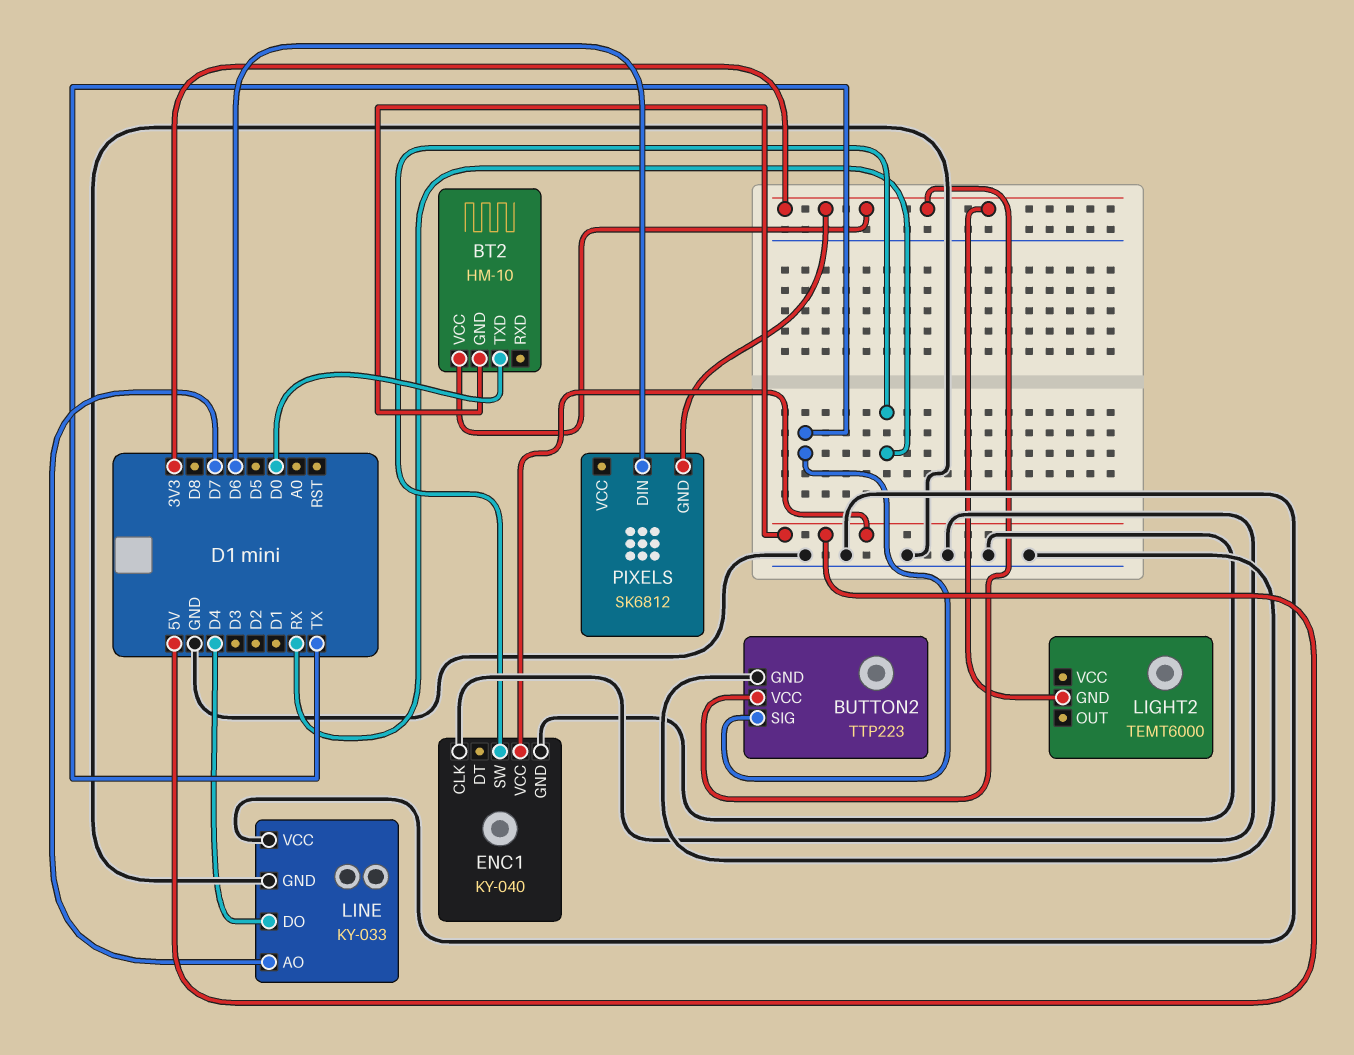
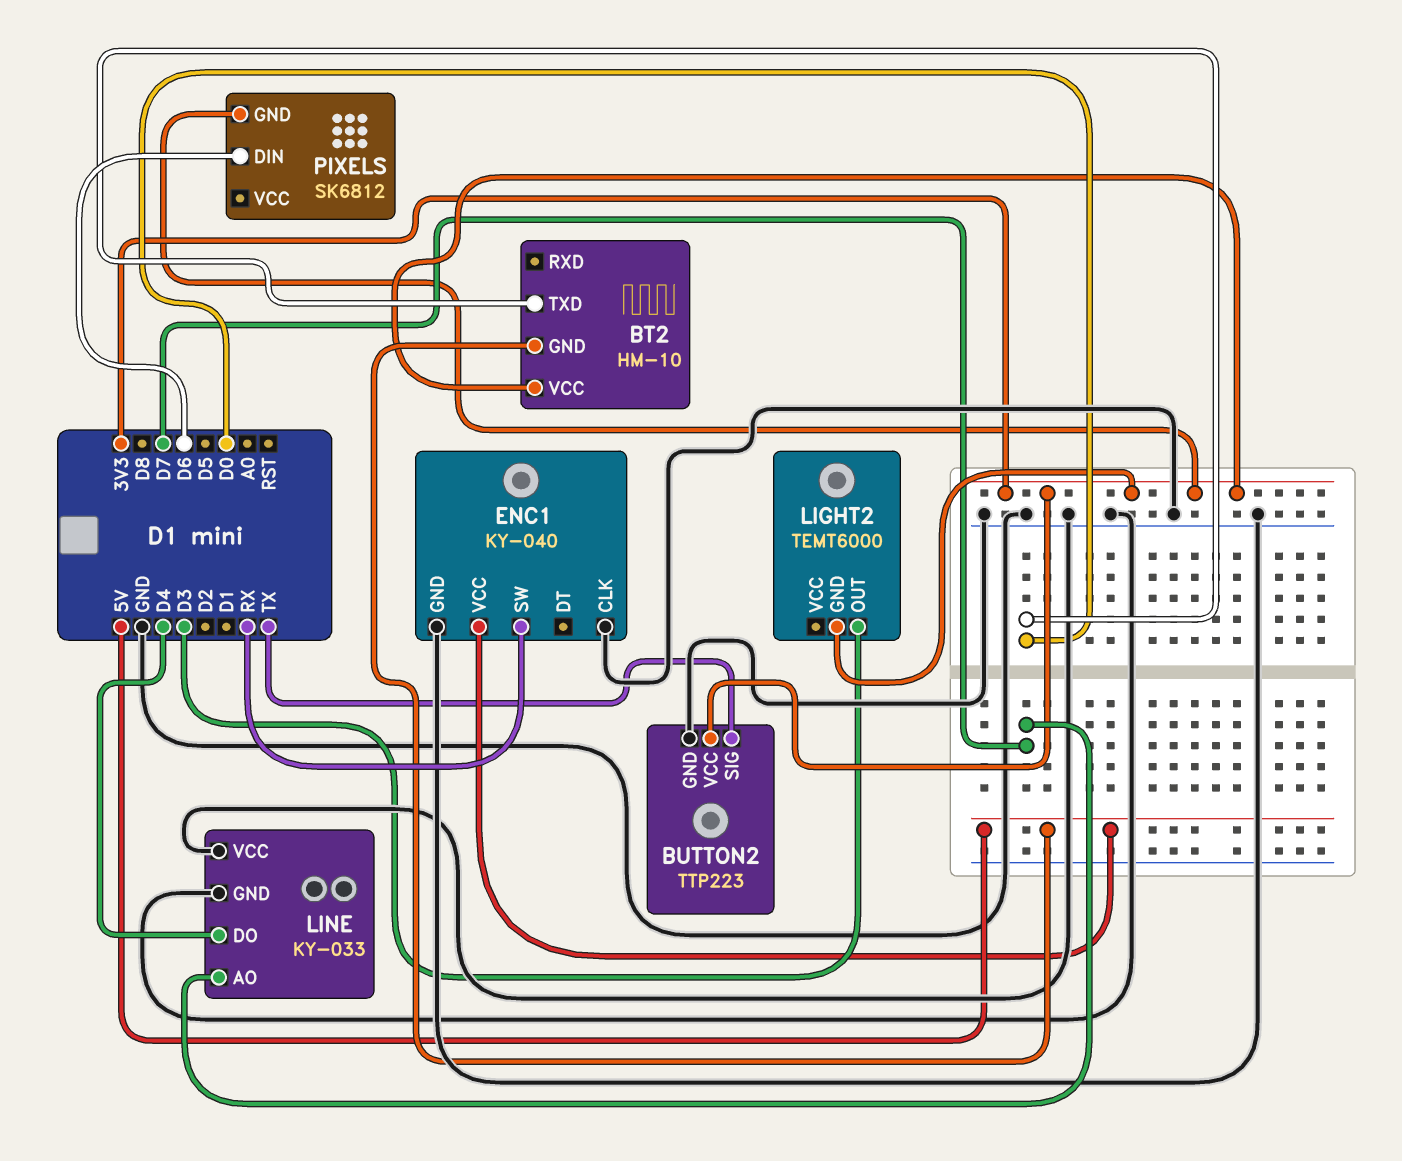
LIGHT2 pin OUT: none -> D3

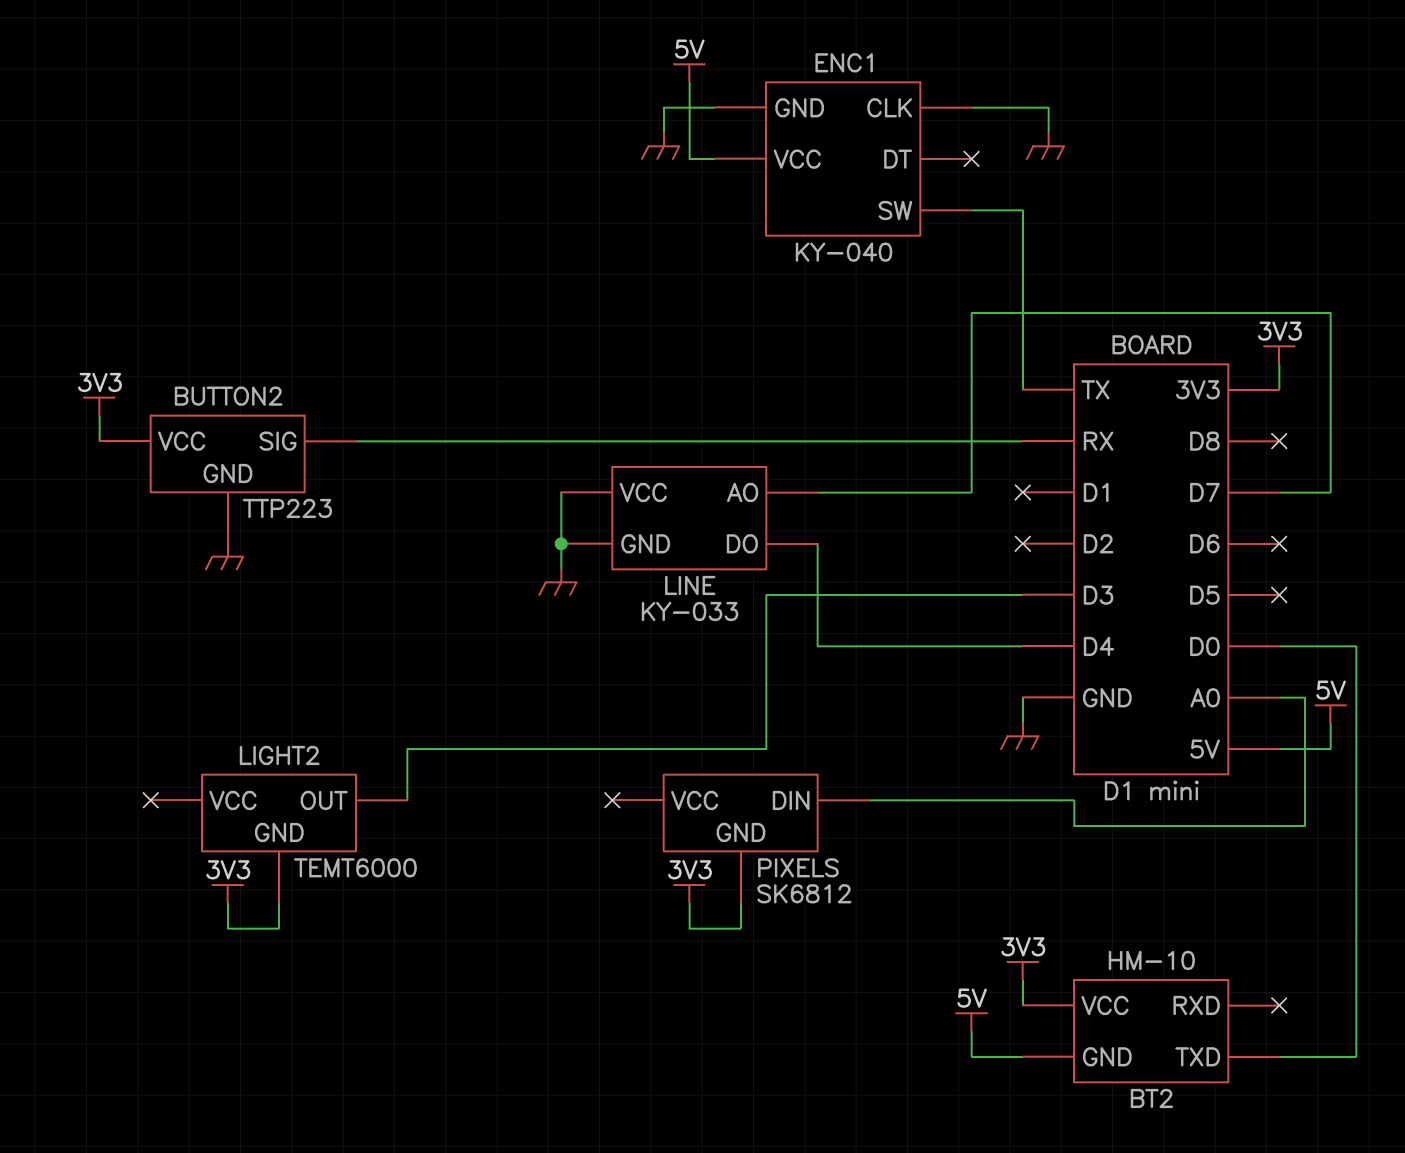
BUTTON2 pin SIG: TX -> RX
ENC1 pin SW: RX -> TX
PIXELS pin DIN: D6 -> A0

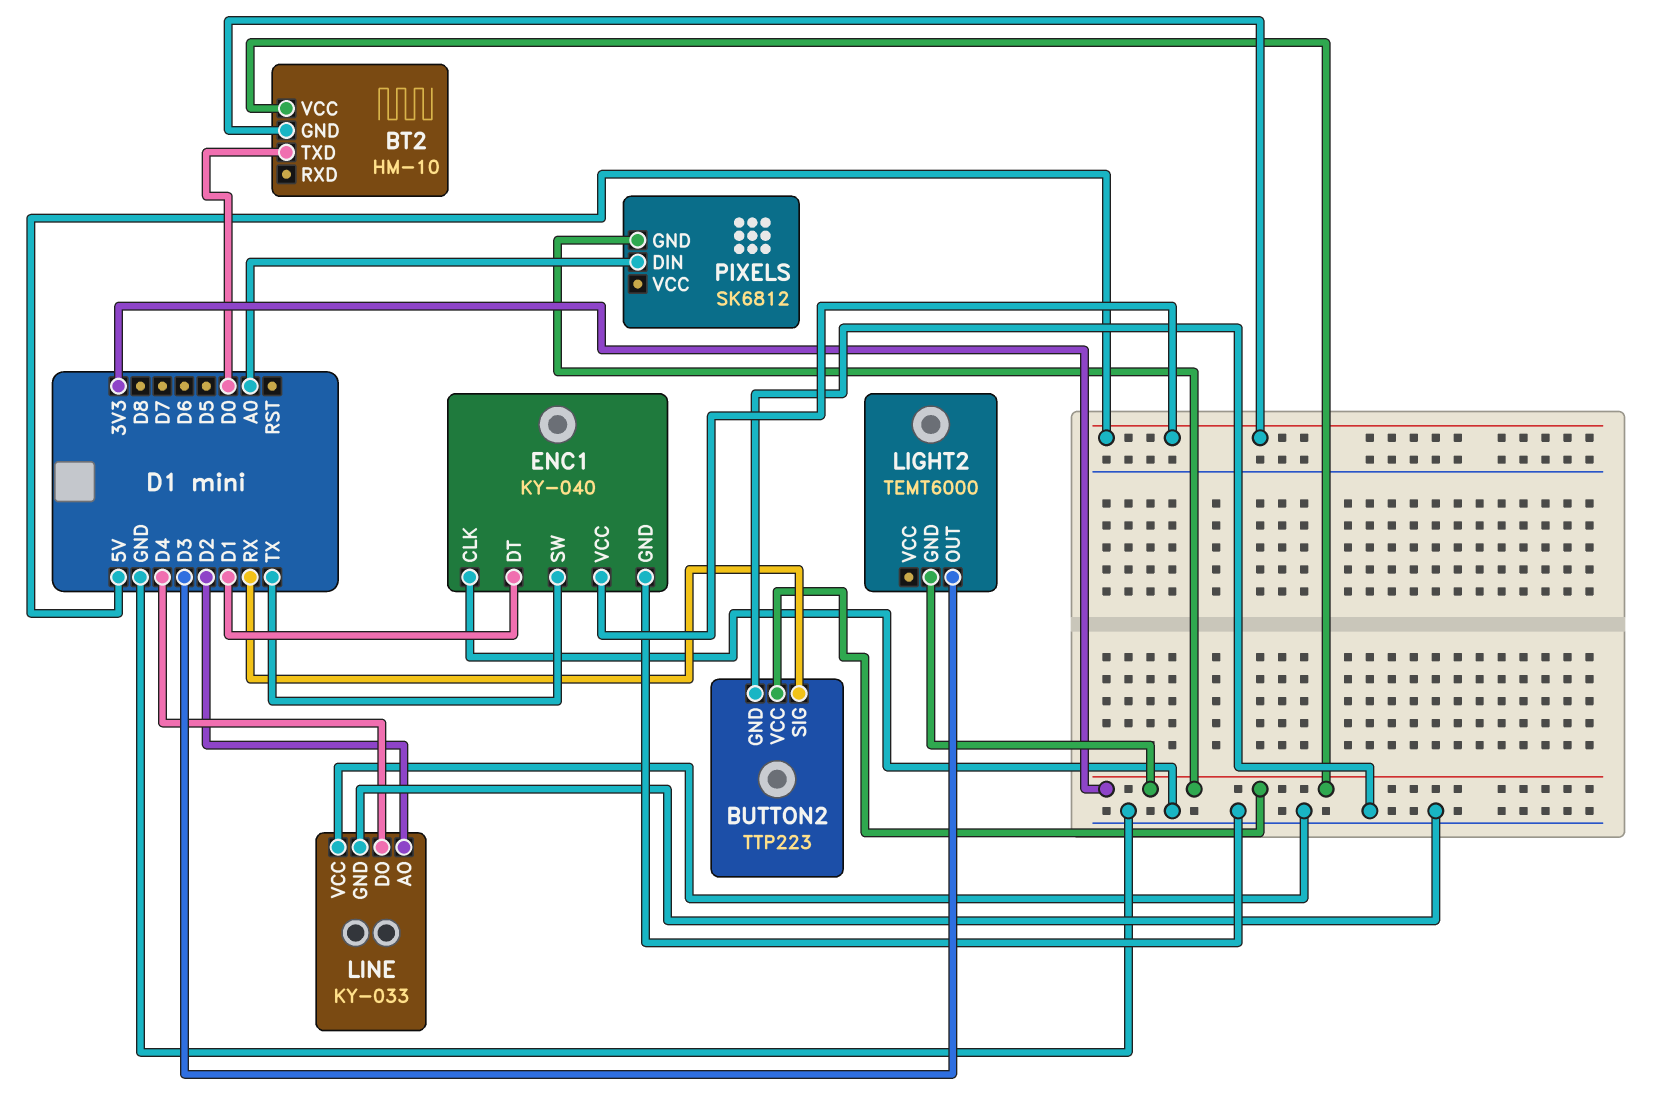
ENC1 pin DT: none -> D1
LINE pin AO: D7 -> D2

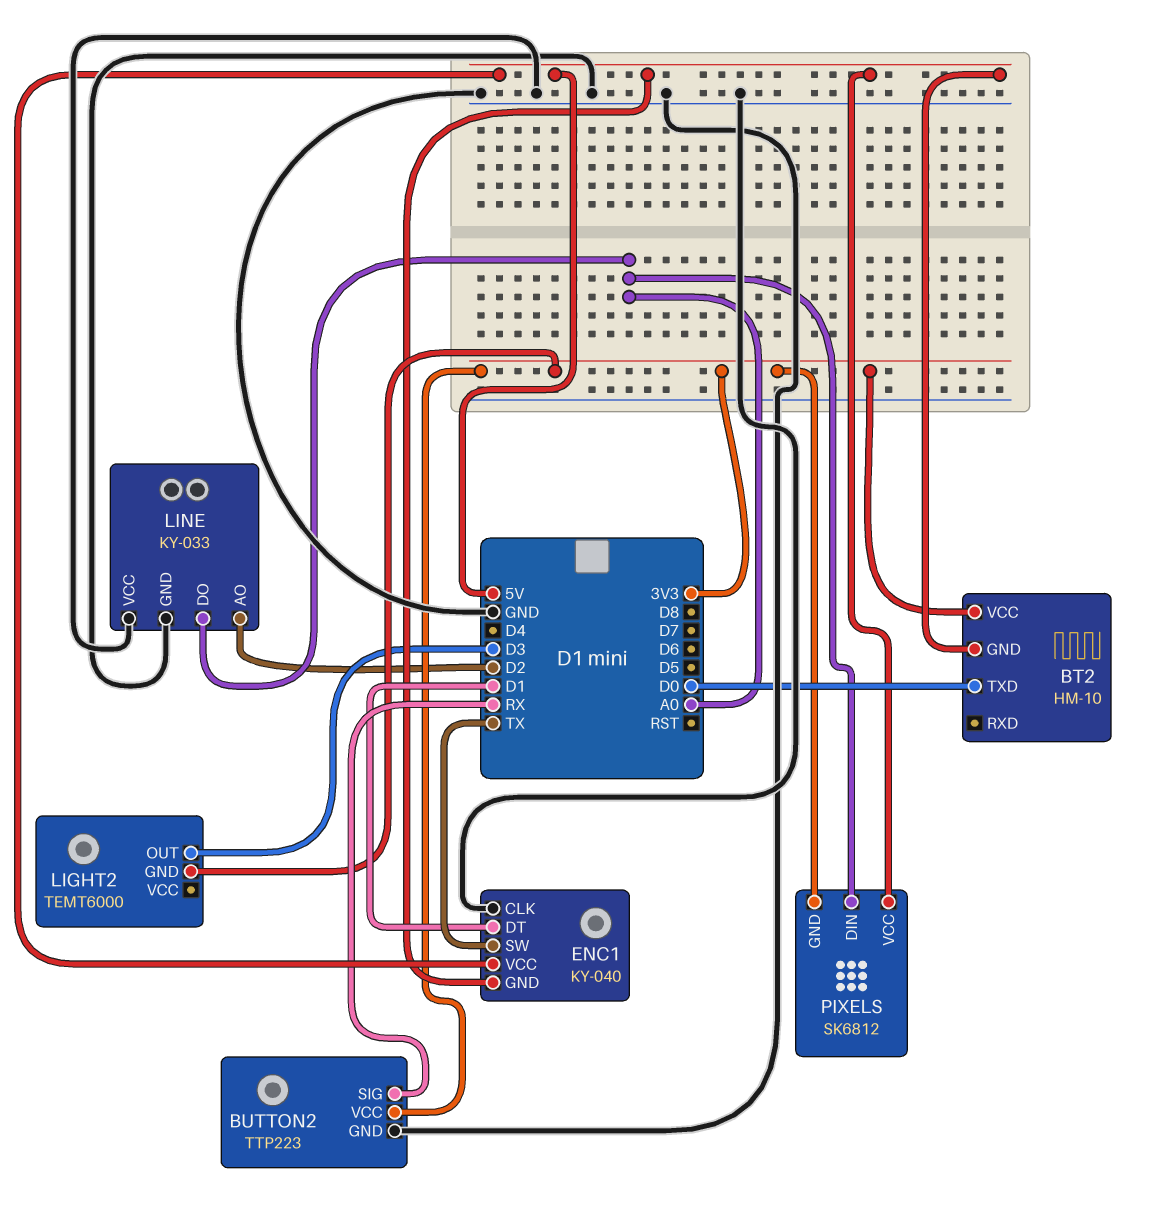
ENC1 pin GND: GND -> 5V
LINE pin DO: D4 -> A0
PIXELS pin VCC: none -> 5V

